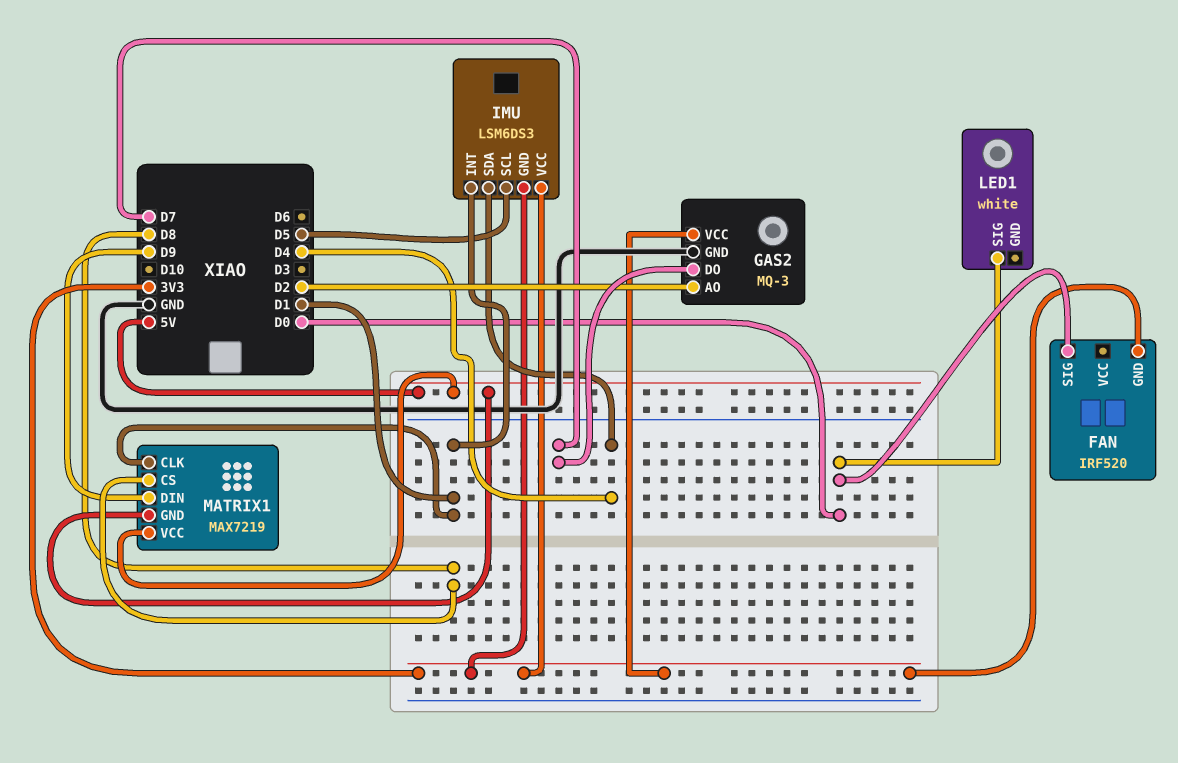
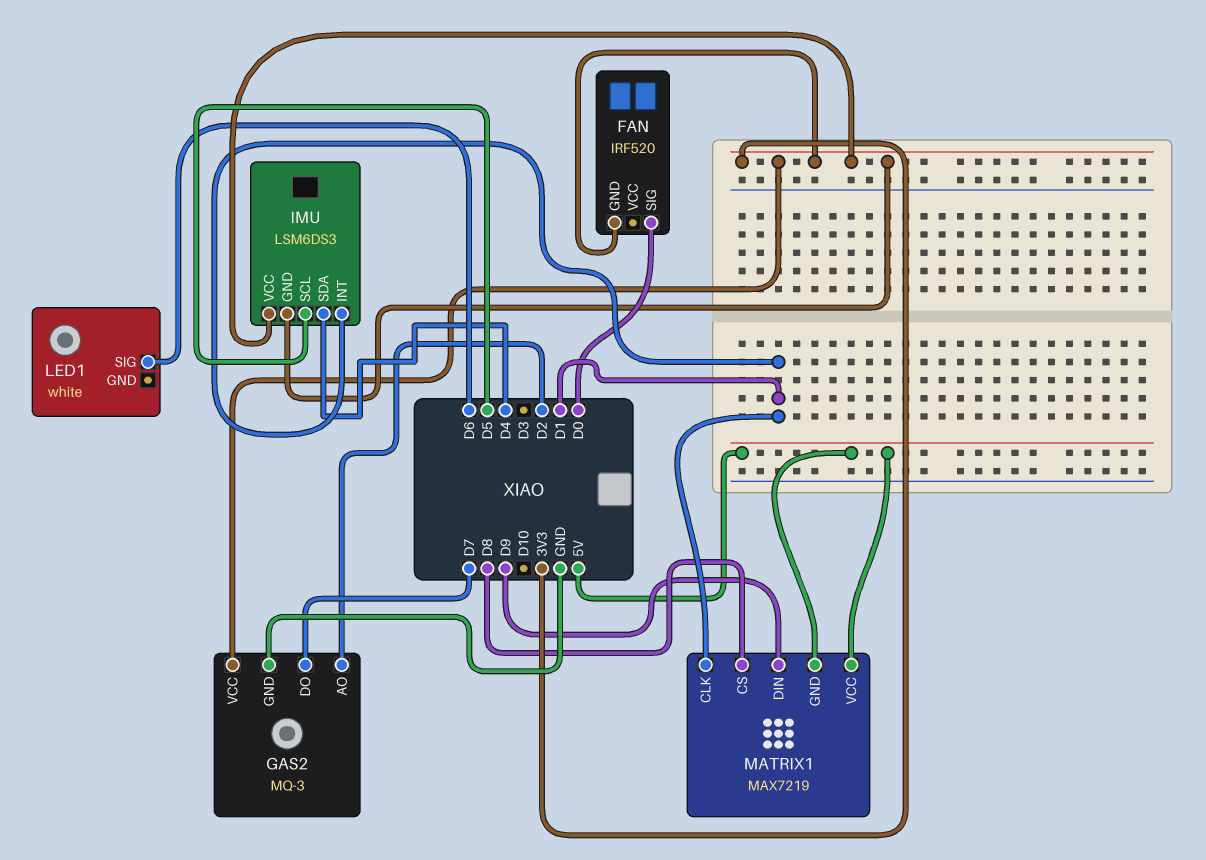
LED1 pin SIG: D0 -> D6

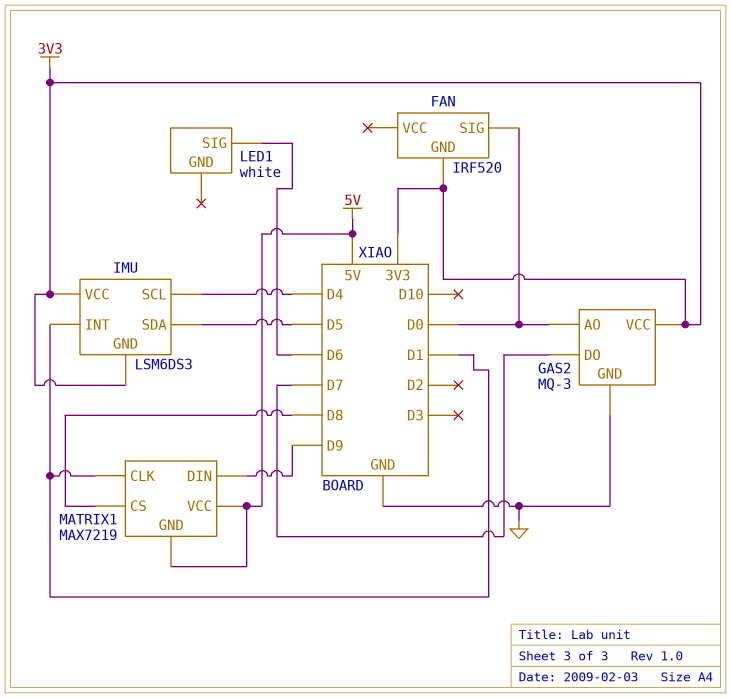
GAS2 pin AO: D2 -> D0
IMU pin SCL: D5 -> D4
IMU pin SDA: D4 -> D5

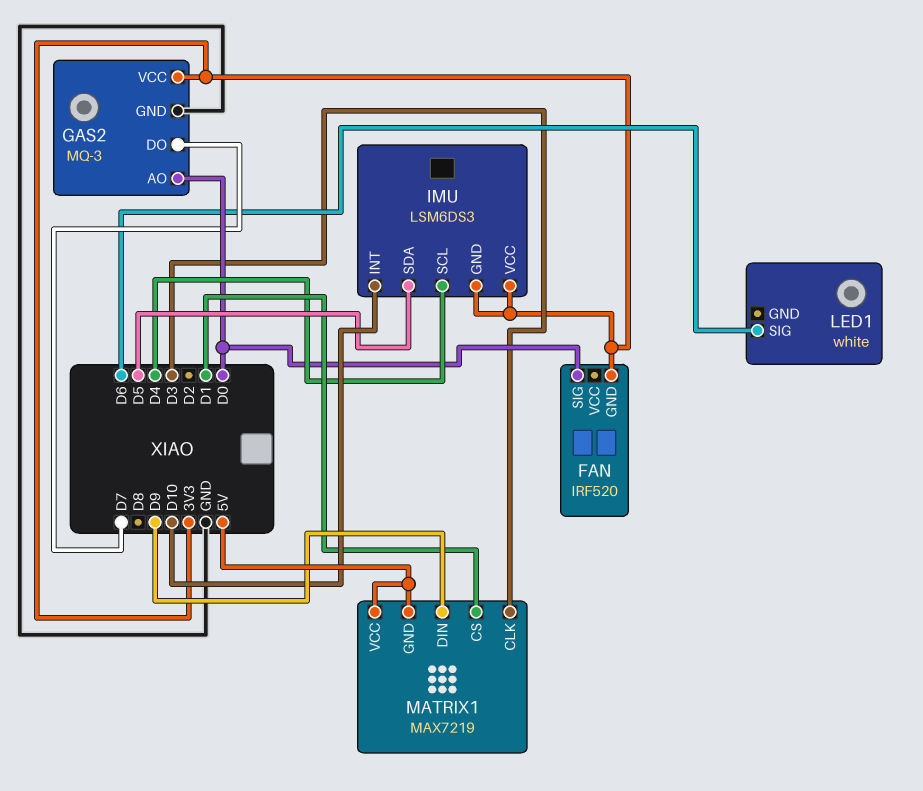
IMU pin INT: D1 -> D10
MATRIX1 pin CLK: D1 -> D3
MATRIX1 pin CS: D8 -> D1

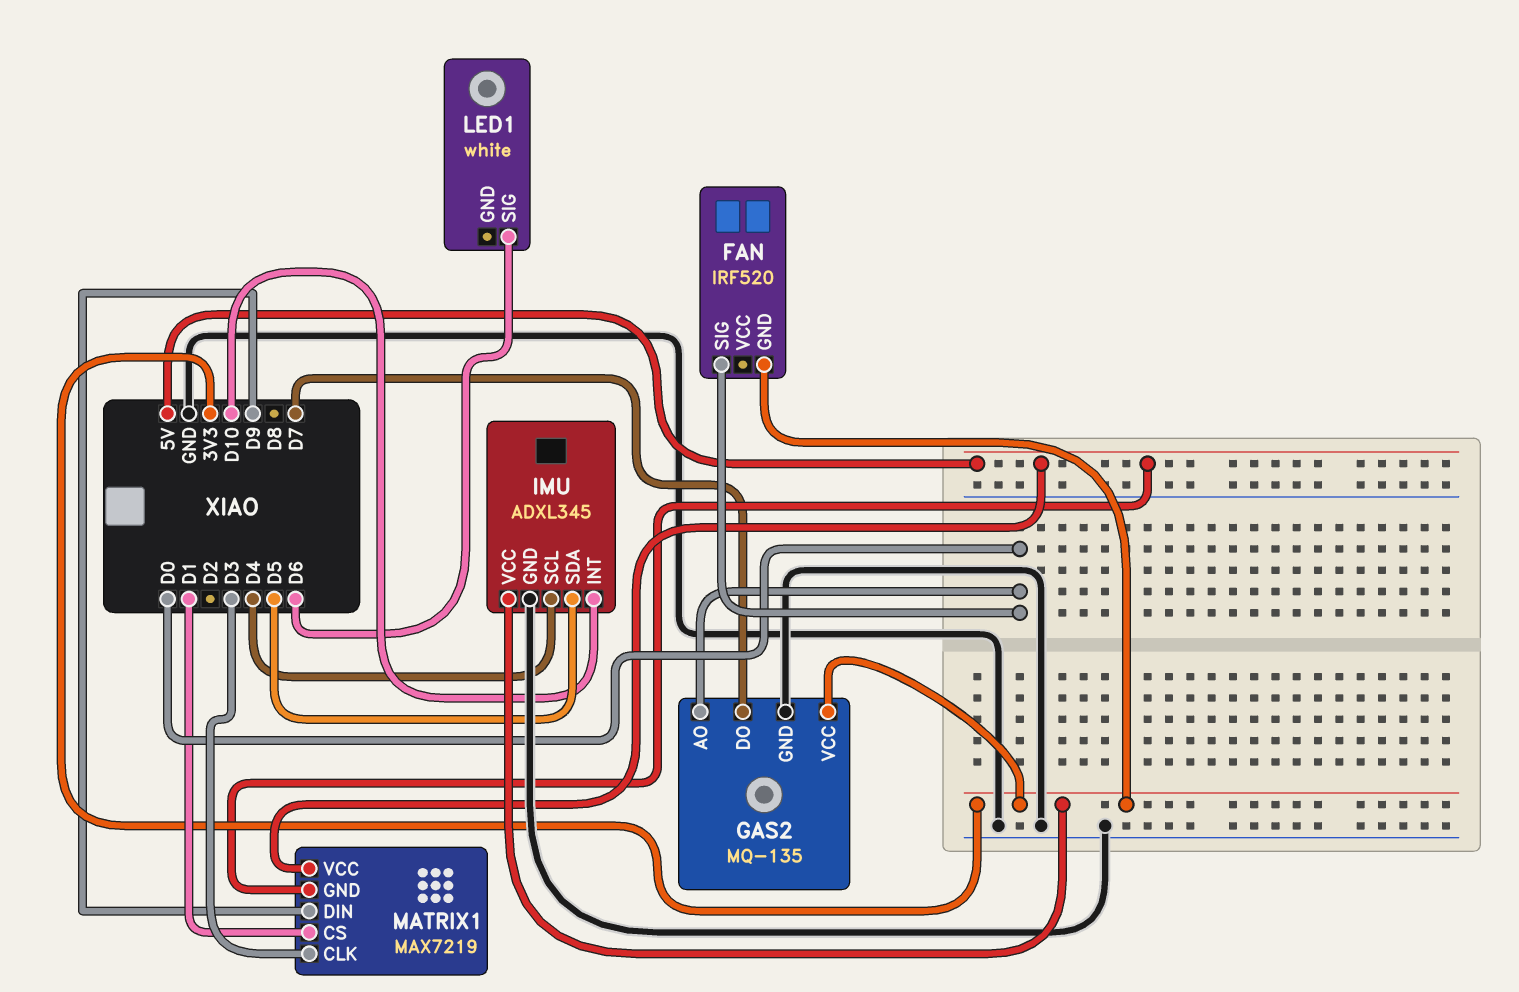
GAS2: MQ-3 -> MQ-135
IMU: LSM6DS3 -> ADXL345
IMU pin GND: 3V3 -> GND

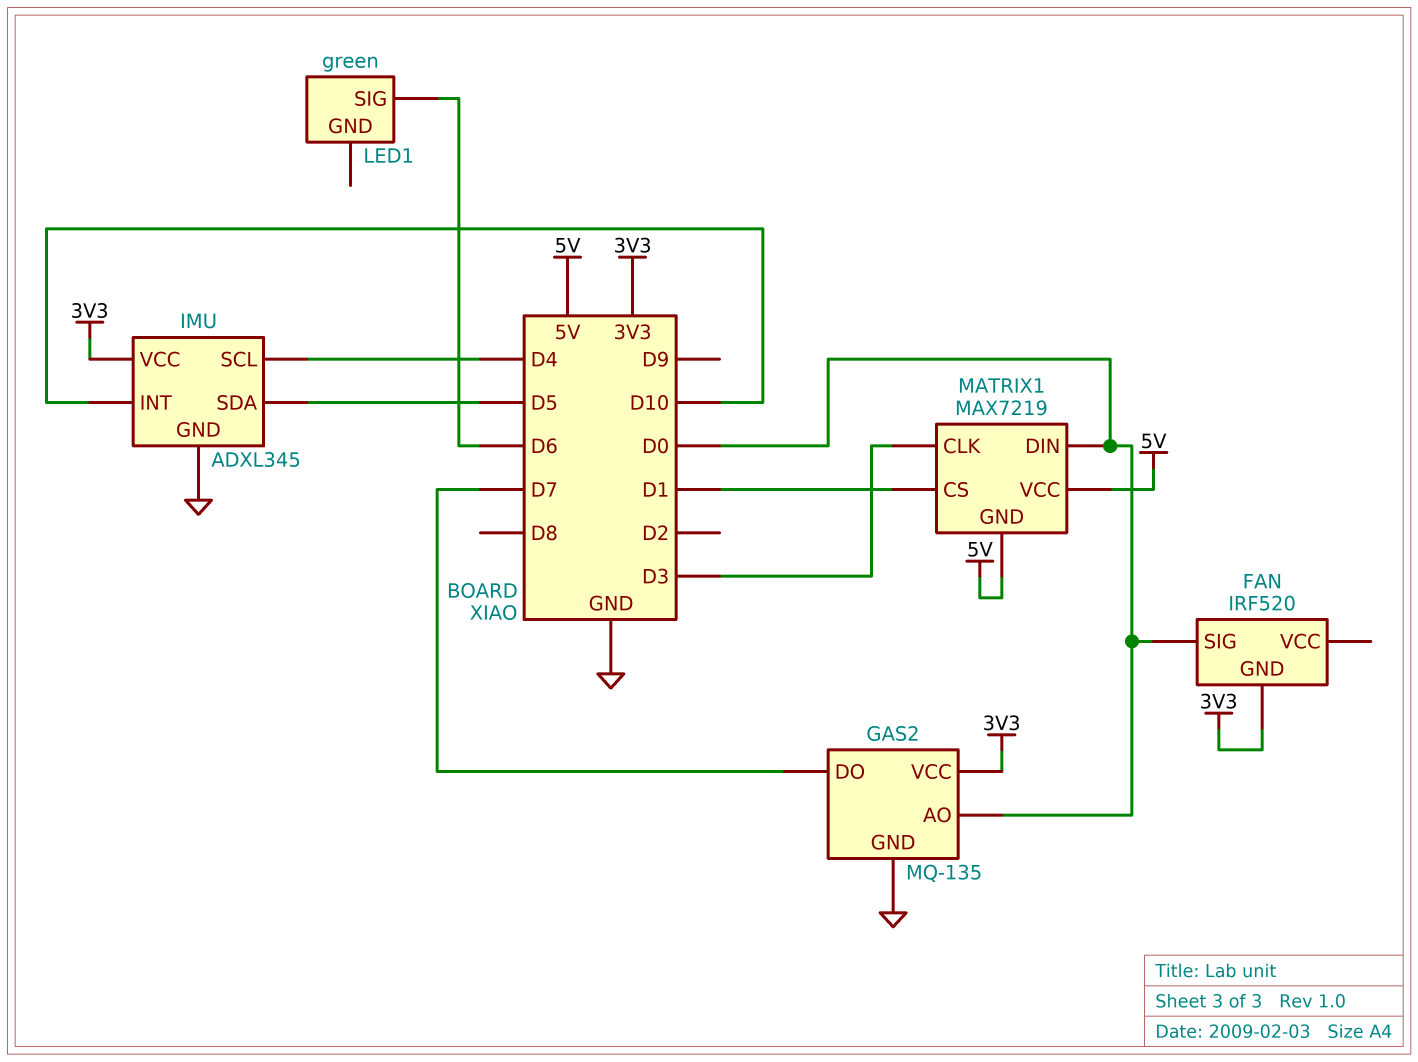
LED1: white -> green
MATRIX1 pin DIN: D9 -> D0

